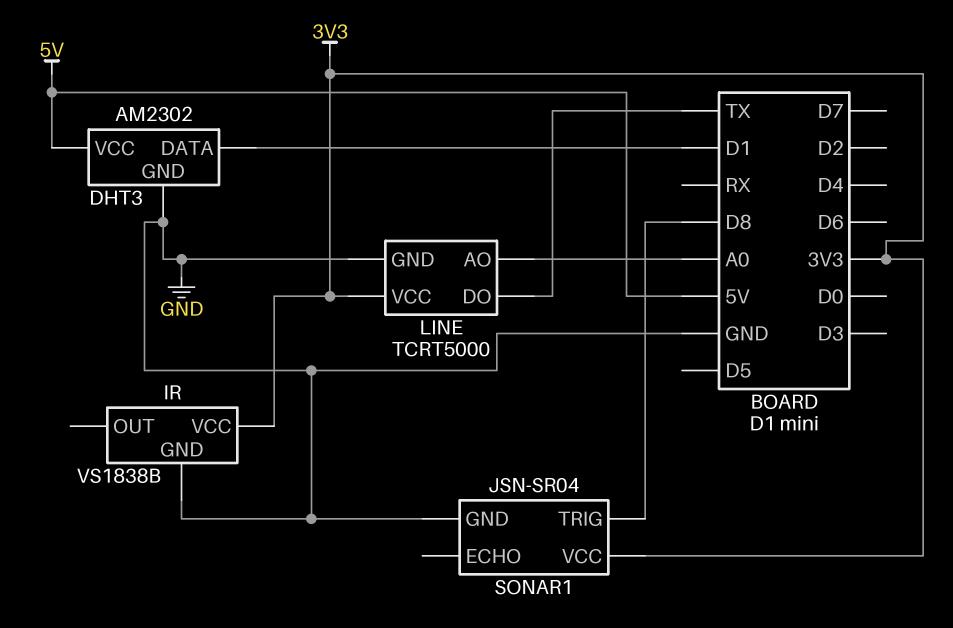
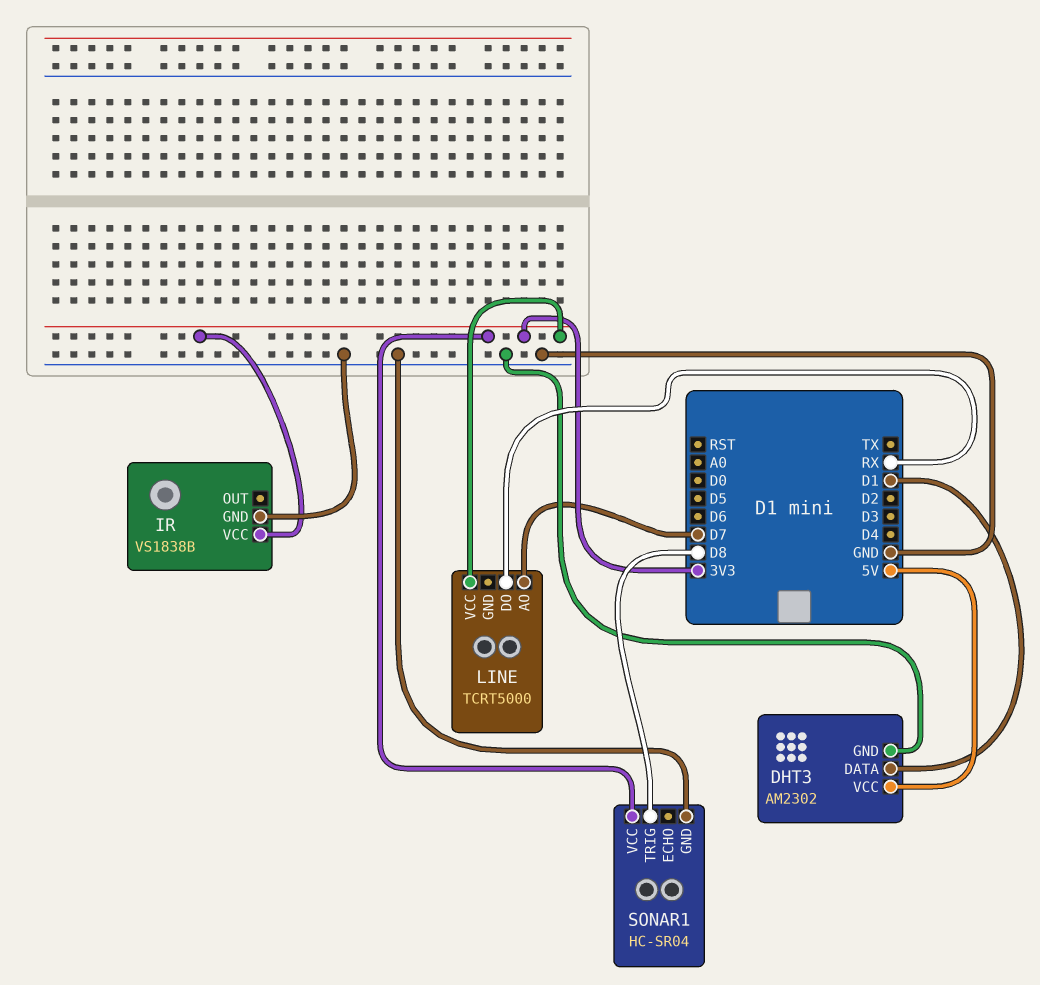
LINE pin AO: A0 -> D7
LINE pin DO: TX -> RX
LINE pin GND: GND -> none
SONAR1: JSN-SR04 -> HC-SR04

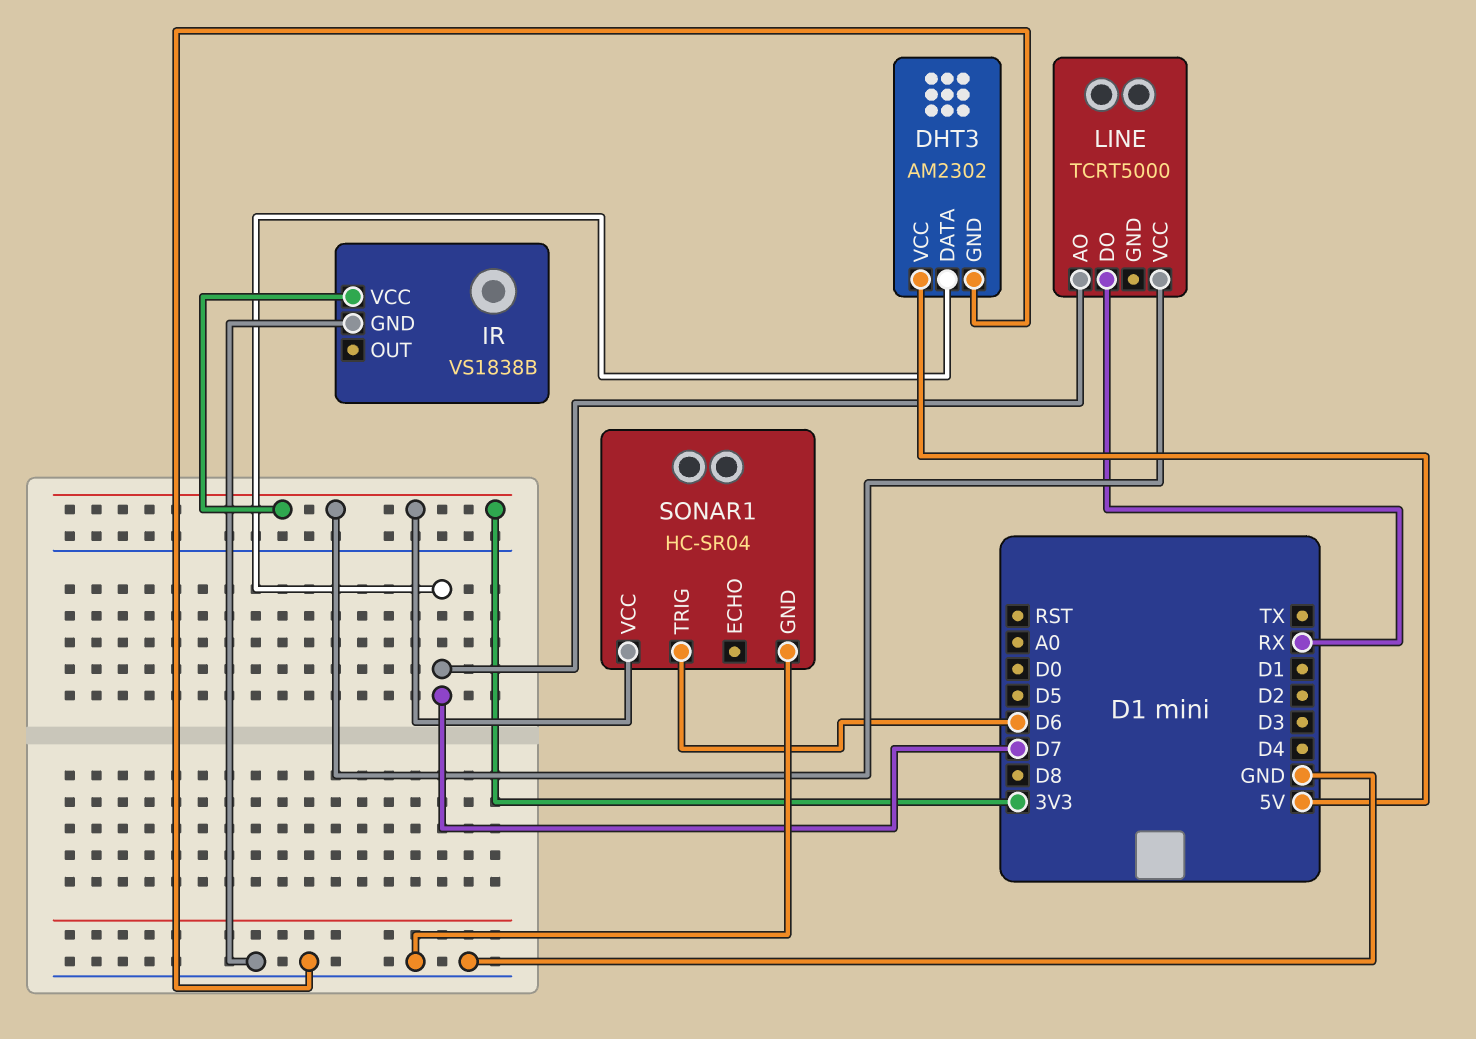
DHT3 pin DATA: D1 -> D7
SONAR1 pin TRIG: D8 -> D6

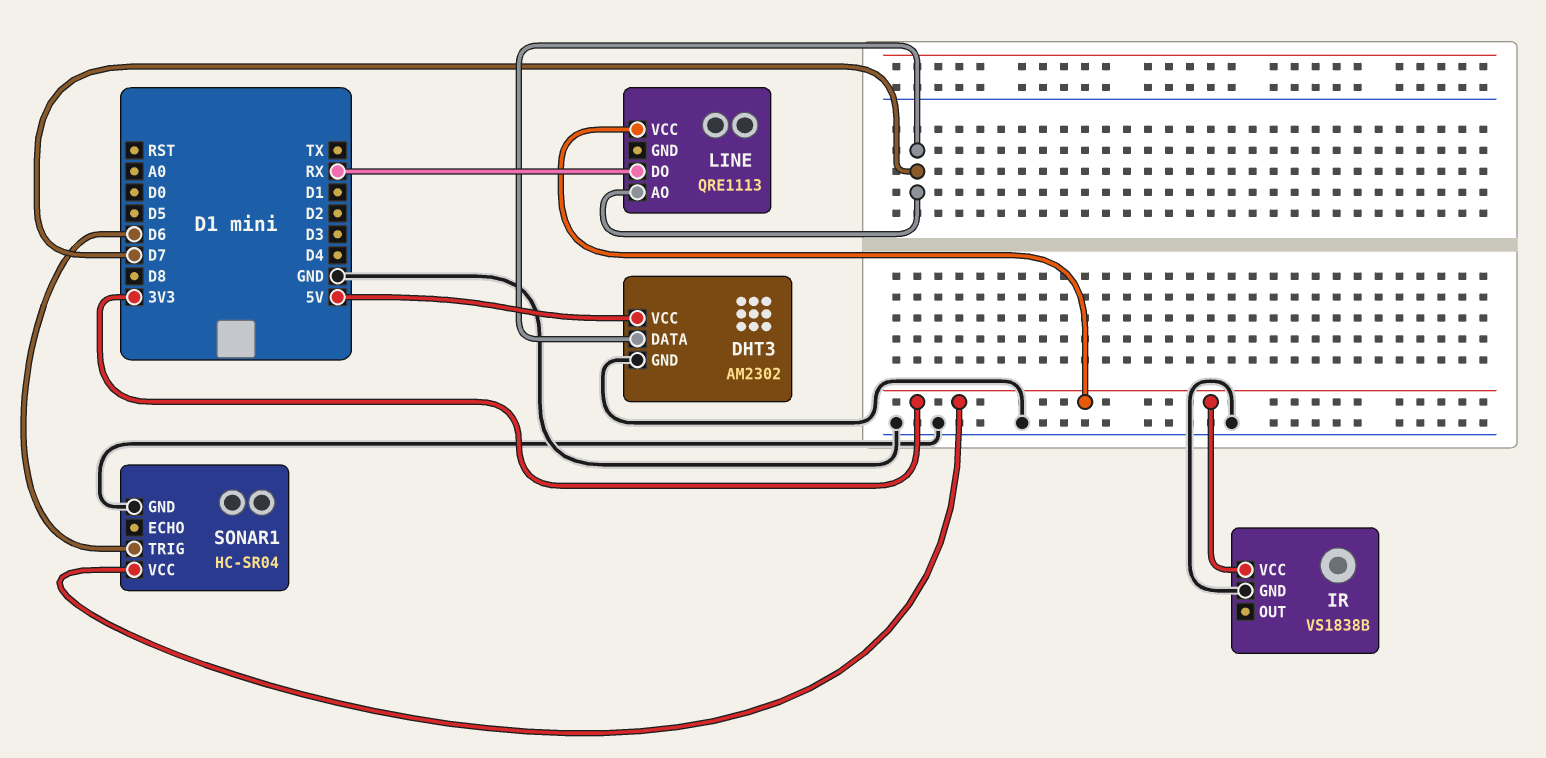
LINE: TCRT5000 -> QRE1113

